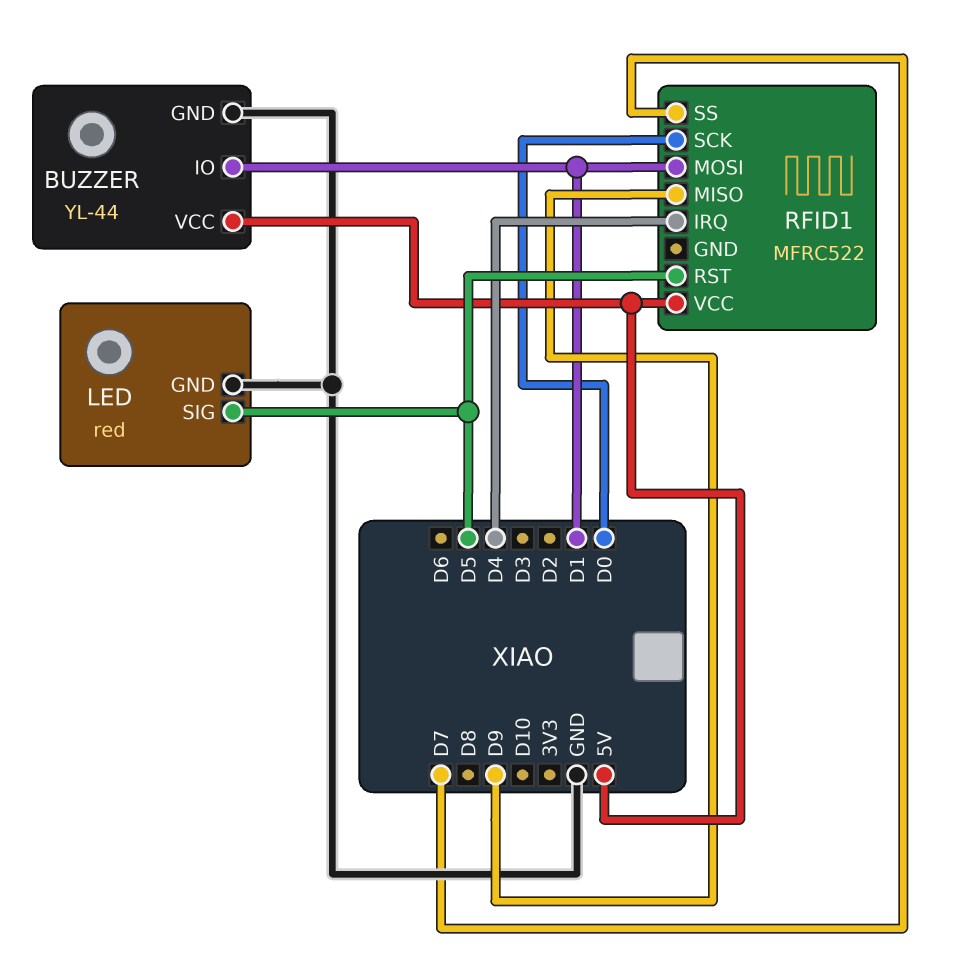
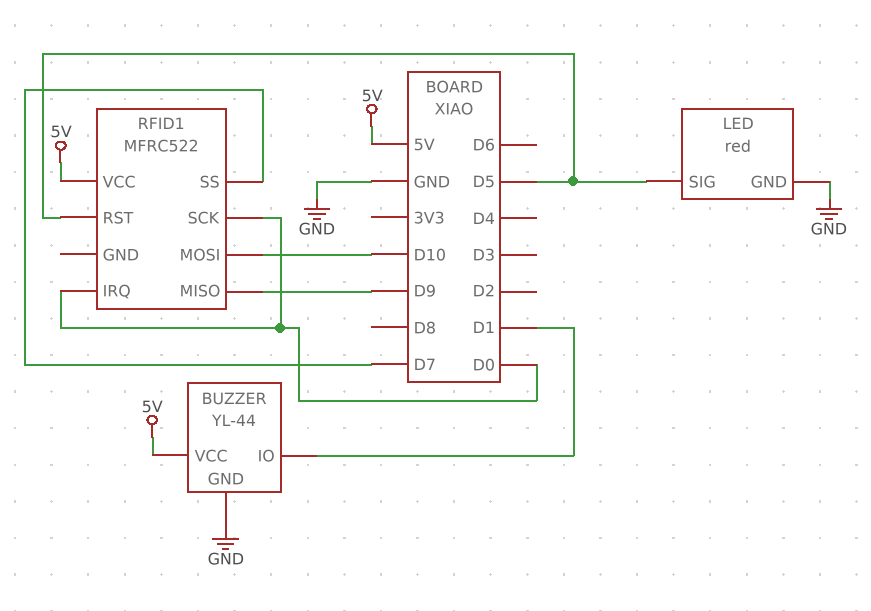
RFID1 pin IRQ: D4 -> D0
RFID1 pin MOSI: D1 -> D10

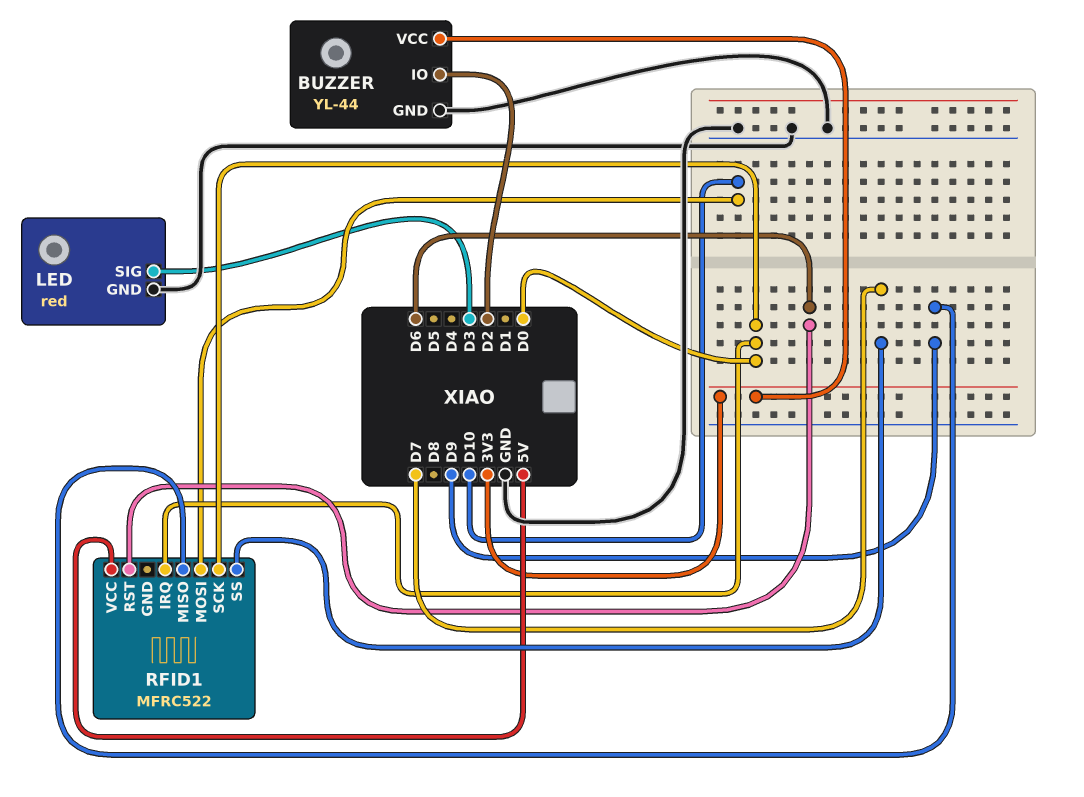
BUZZER pin IO: D1 -> D2
BUZZER pin VCC: 5V -> 3V3
LED pin SIG: D5 -> D3
RFID1 pin RST: D5 -> D6

